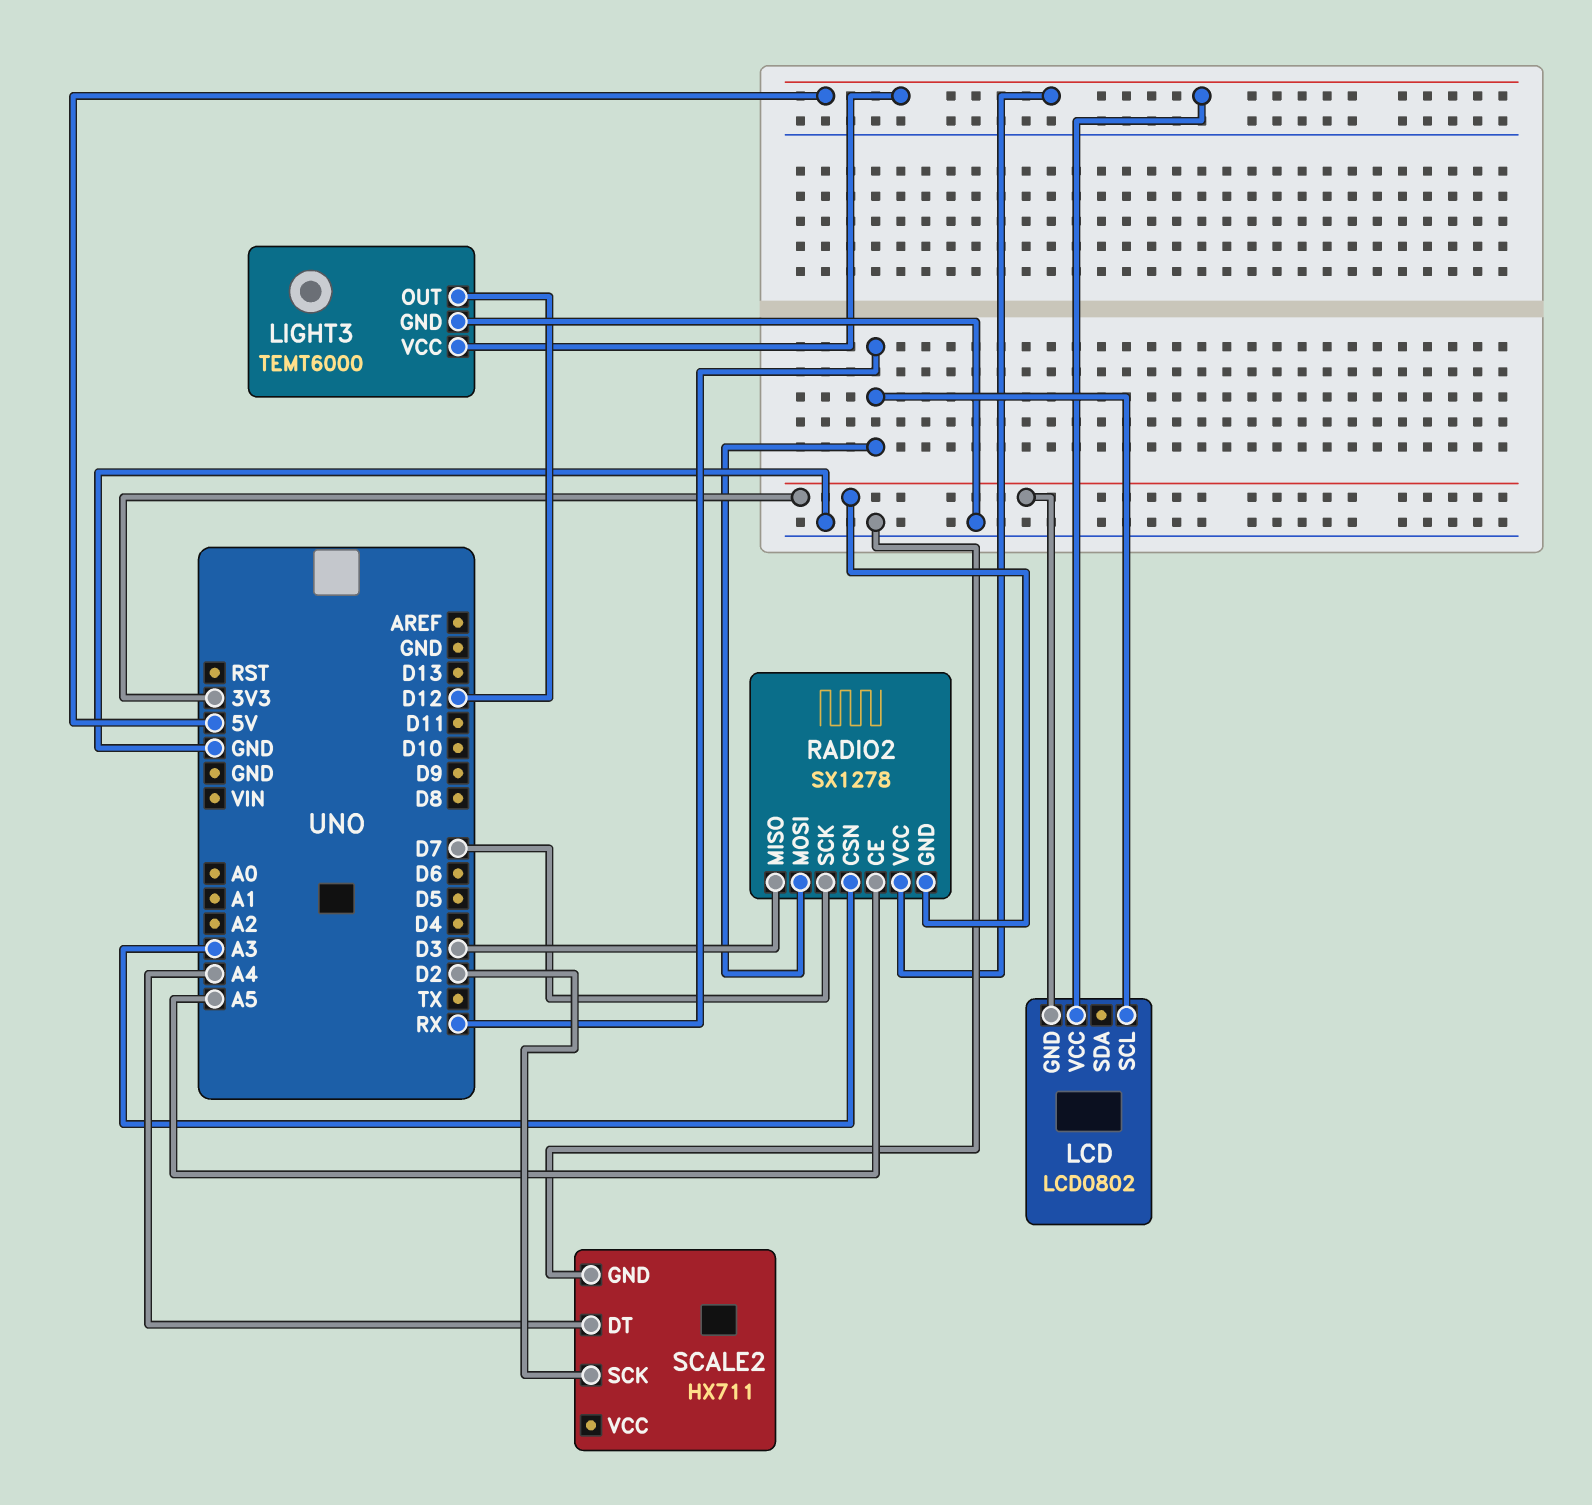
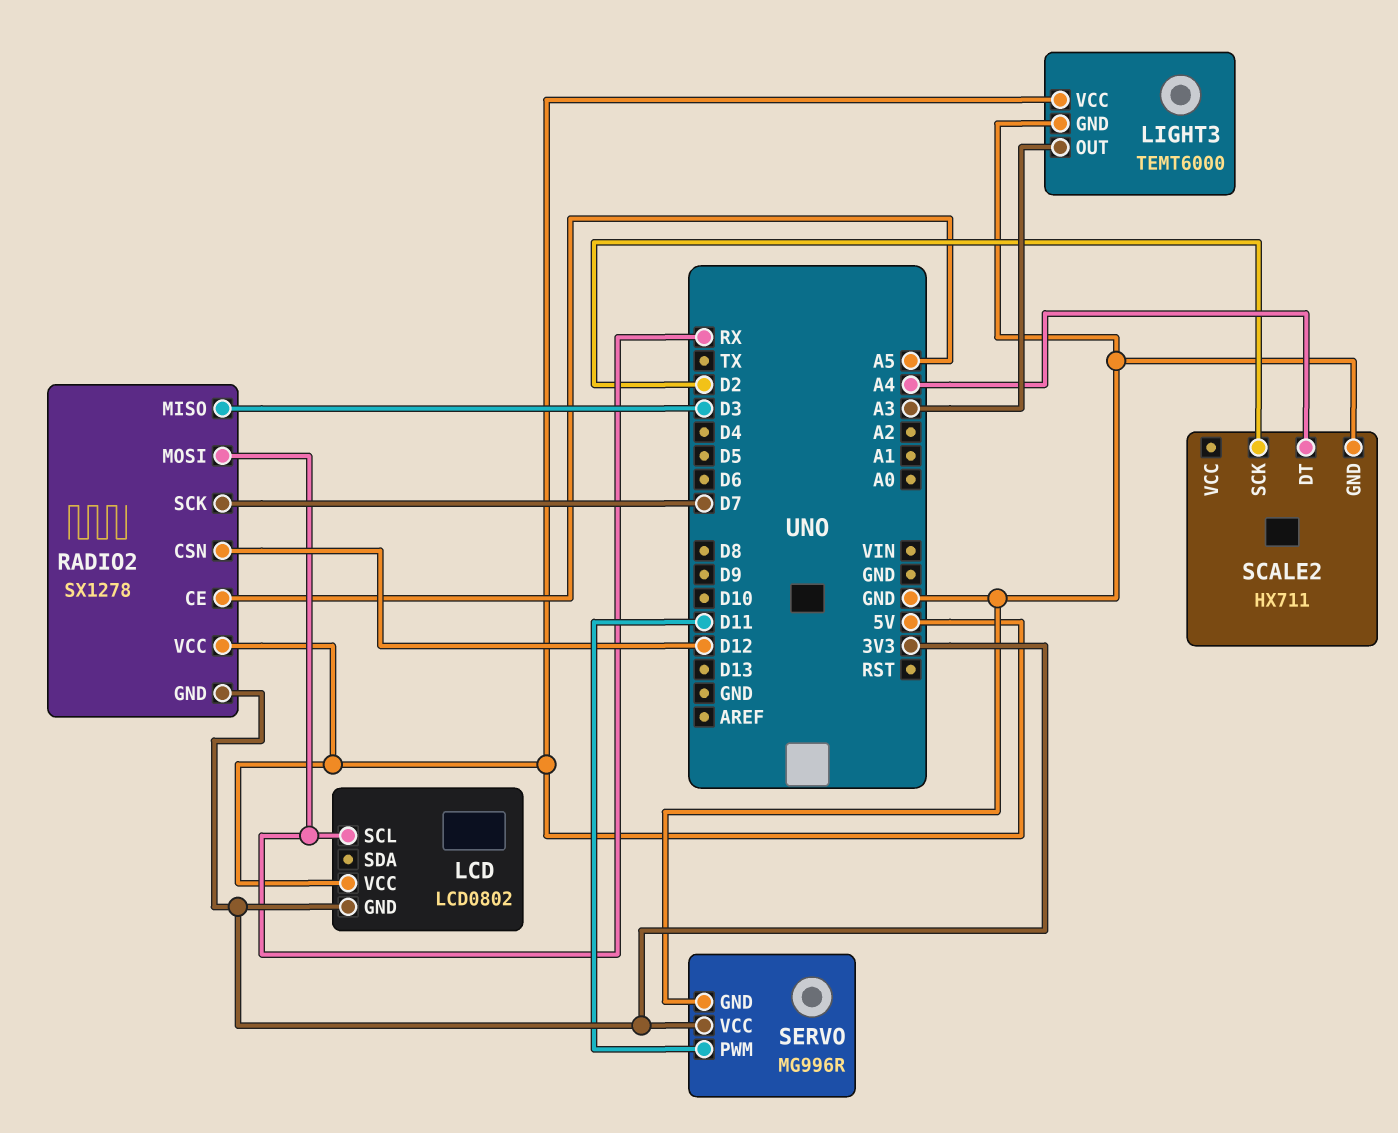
LIGHT3 pin OUT: D12 -> A3
RADIO2 pin CSN: A3 -> D12
SERVO: none -> MG996R
SERVO pin GND: none -> GND
SERVO pin PWM: none -> D11
SERVO pin VCC: none -> 3V3

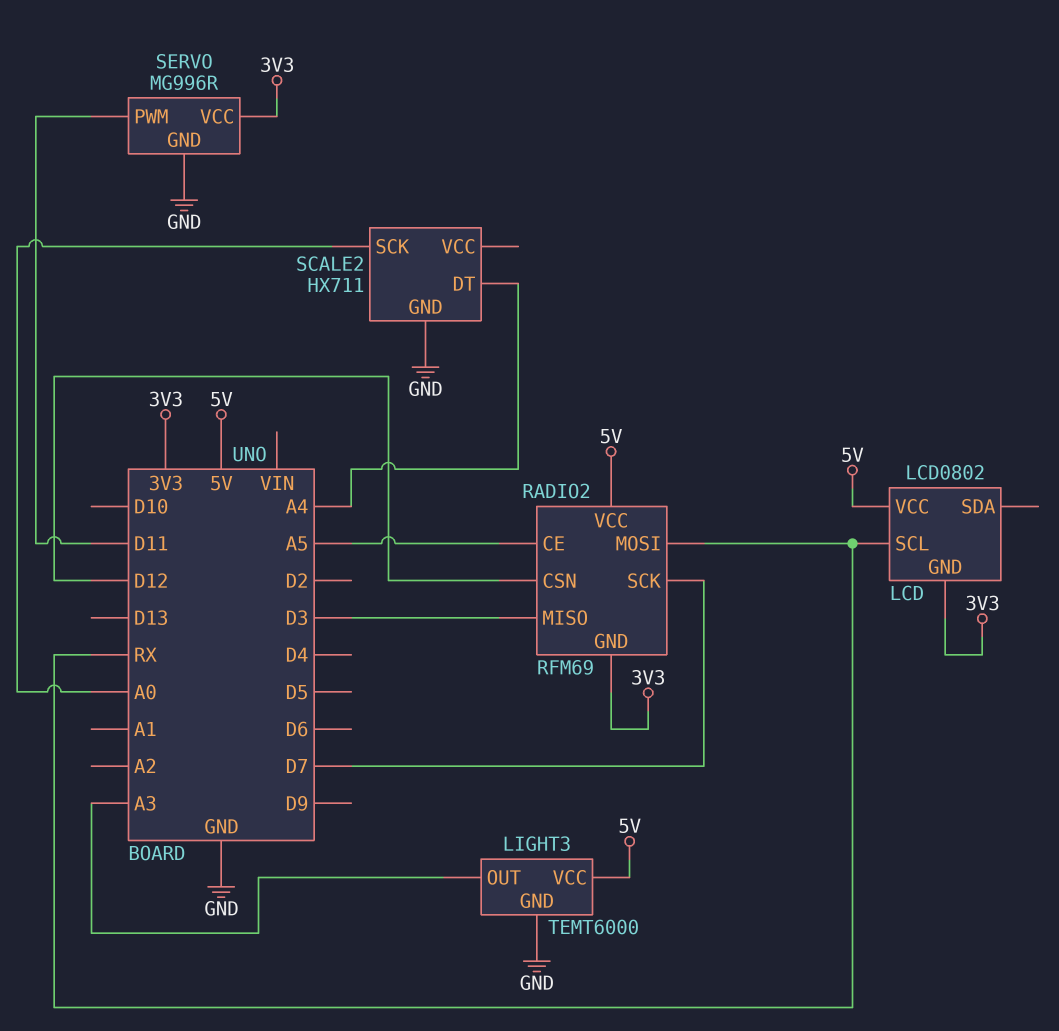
RADIO2: SX1278 -> RFM69
SCALE2 pin SCK: D2 -> A0

